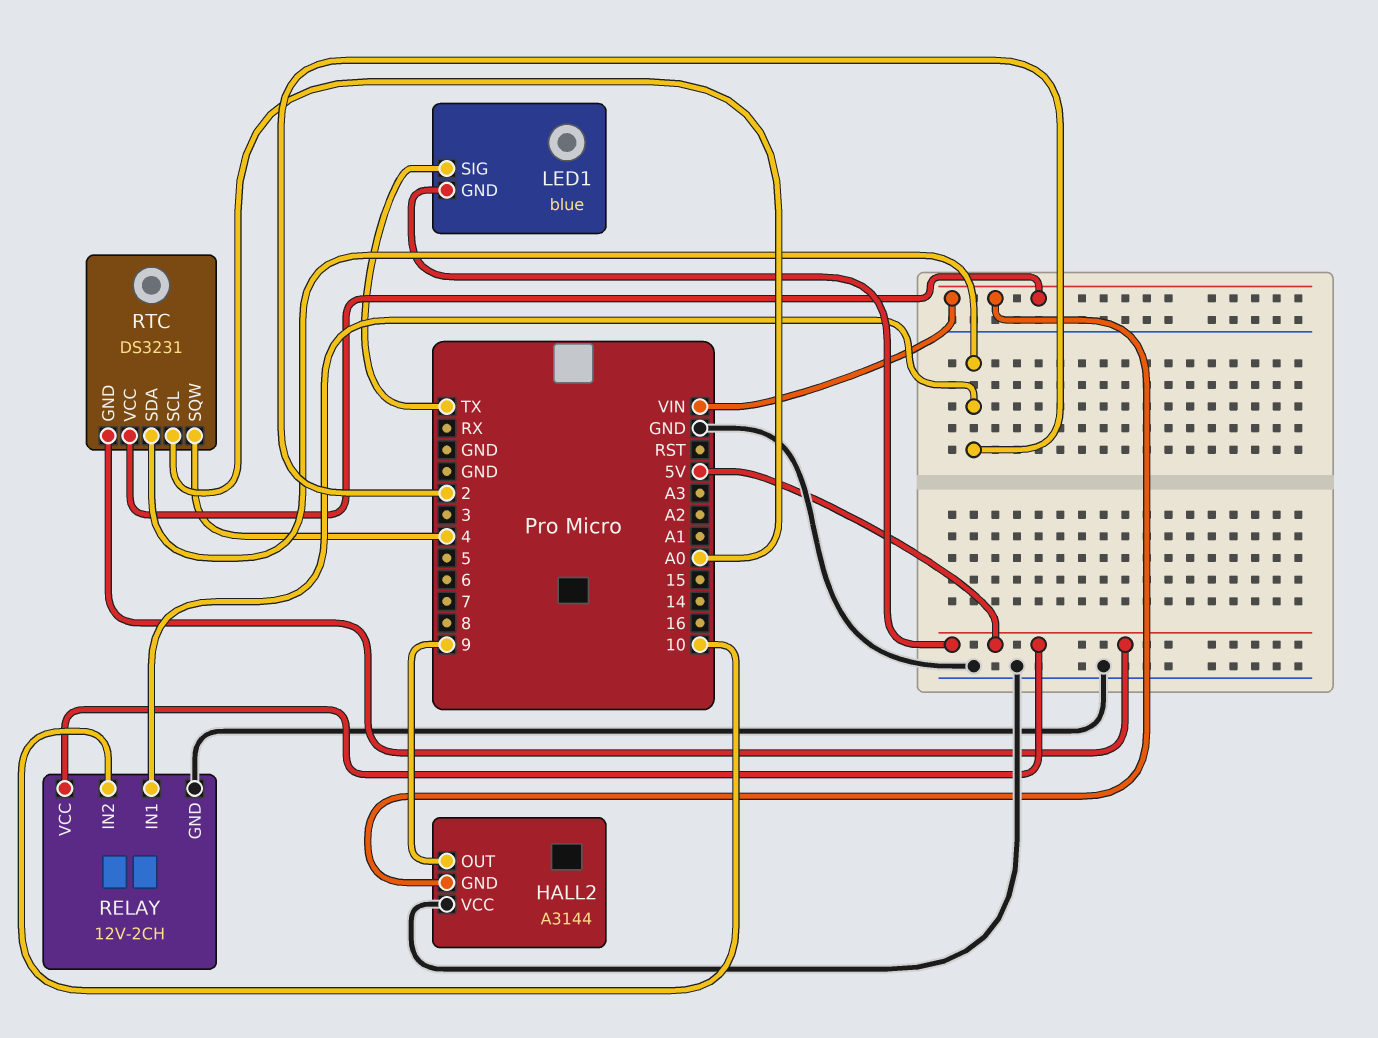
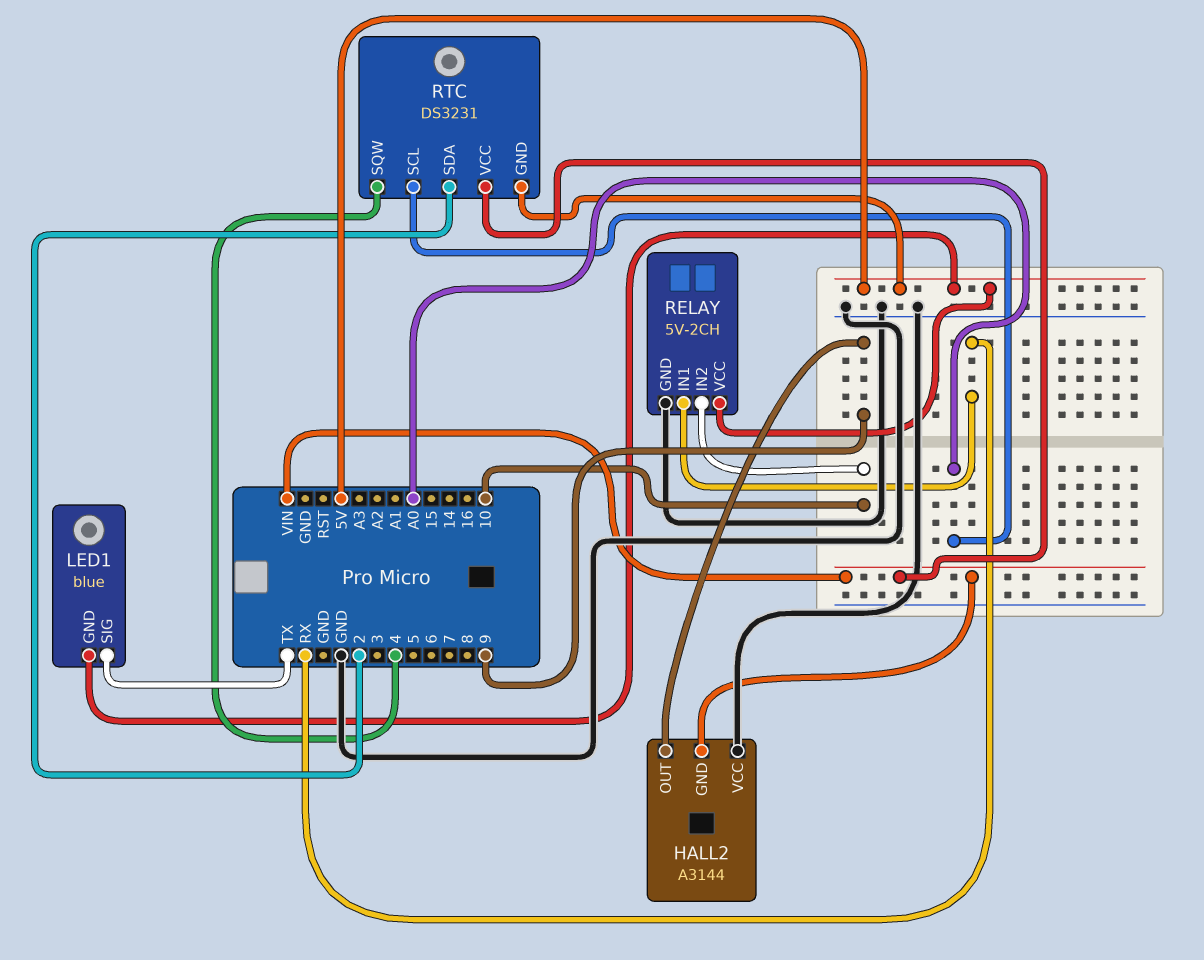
RELAY: 12V-2CH -> 5V-2CH
RELAY pin IN1: 2 -> RX

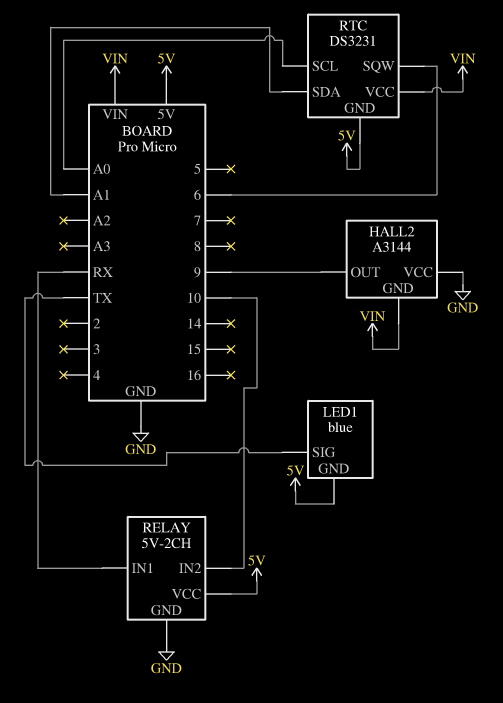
RTC pin SDA: 2 -> A1
RTC pin SQW: 4 -> 6

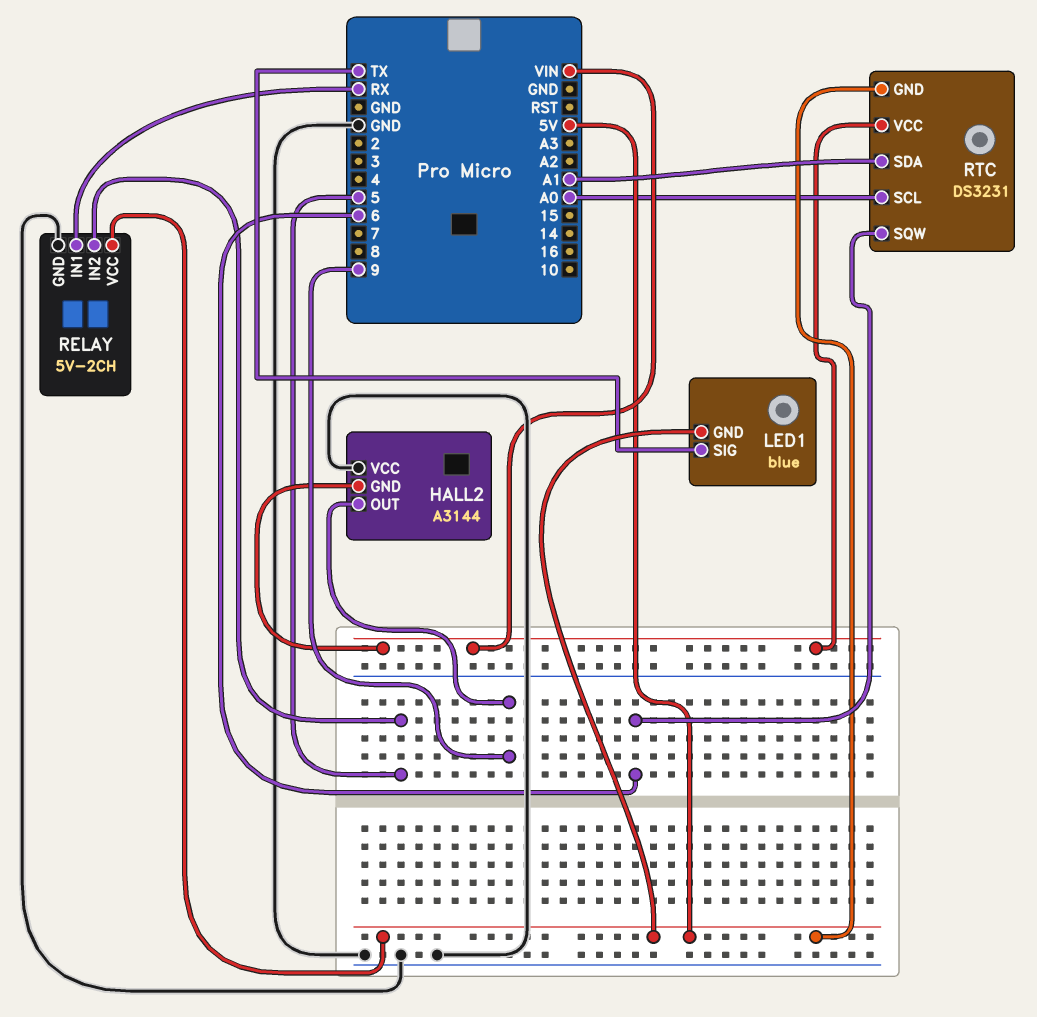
RELAY pin IN2: 10 -> 5

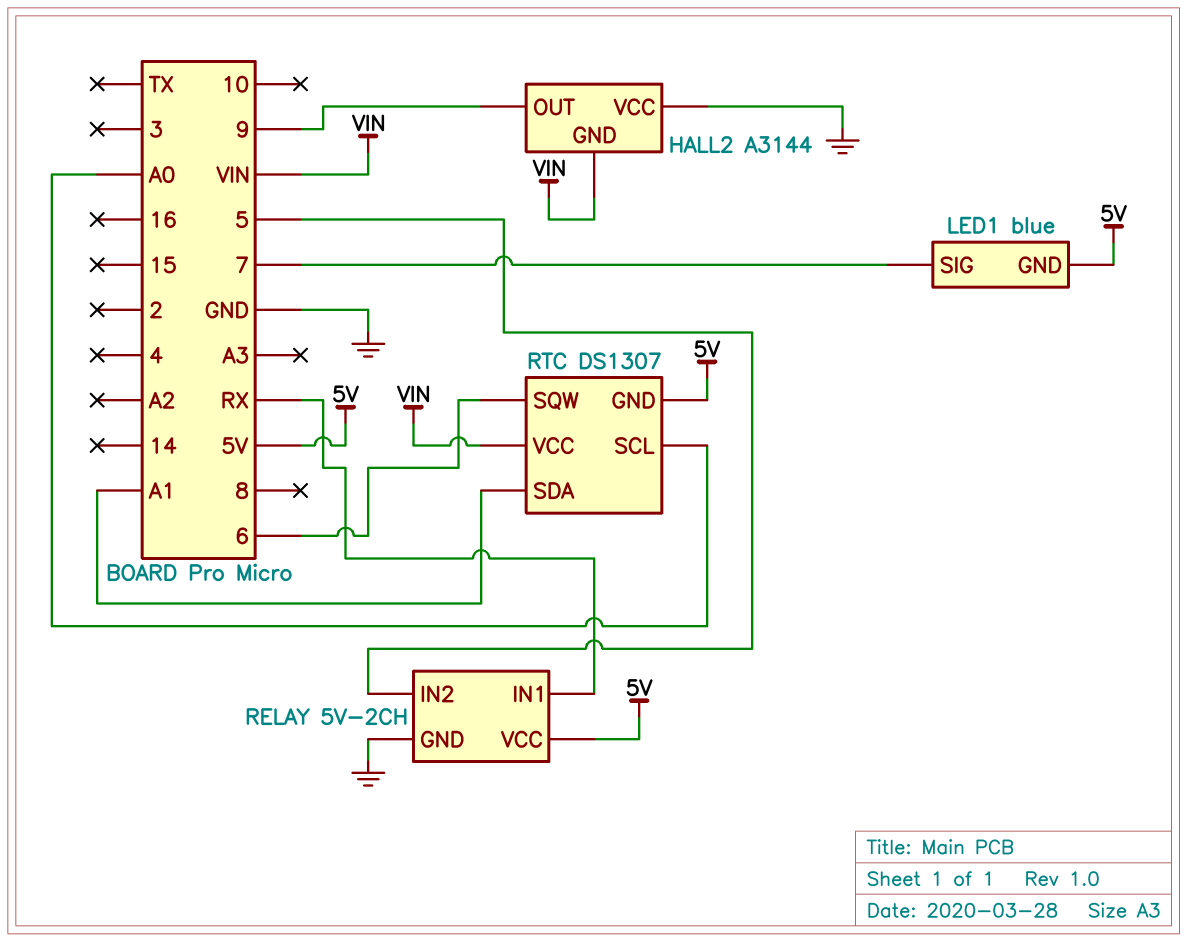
LED1 pin SIG: TX -> 7
RTC: DS3231 -> DS1307

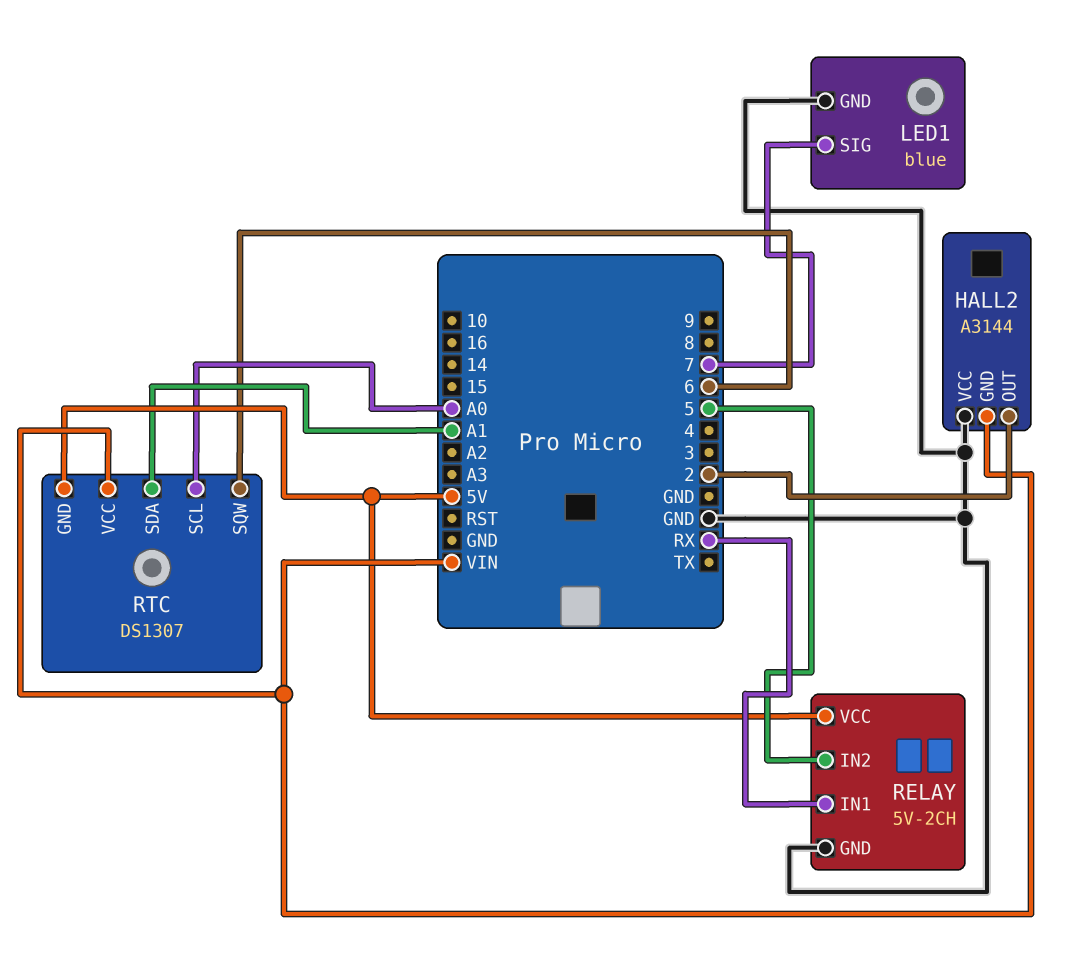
HALL2 pin OUT: 9 -> 2
LED1 pin GND: 5V -> GND

